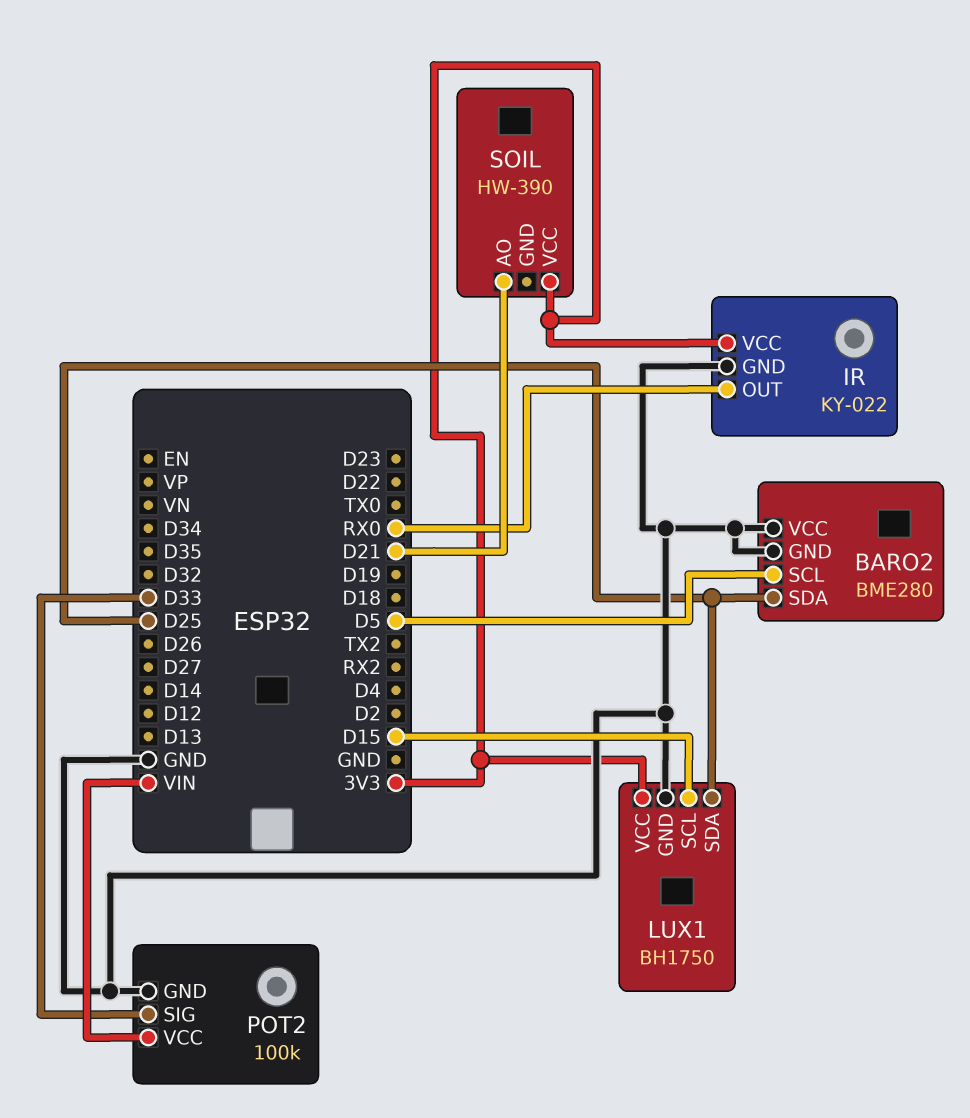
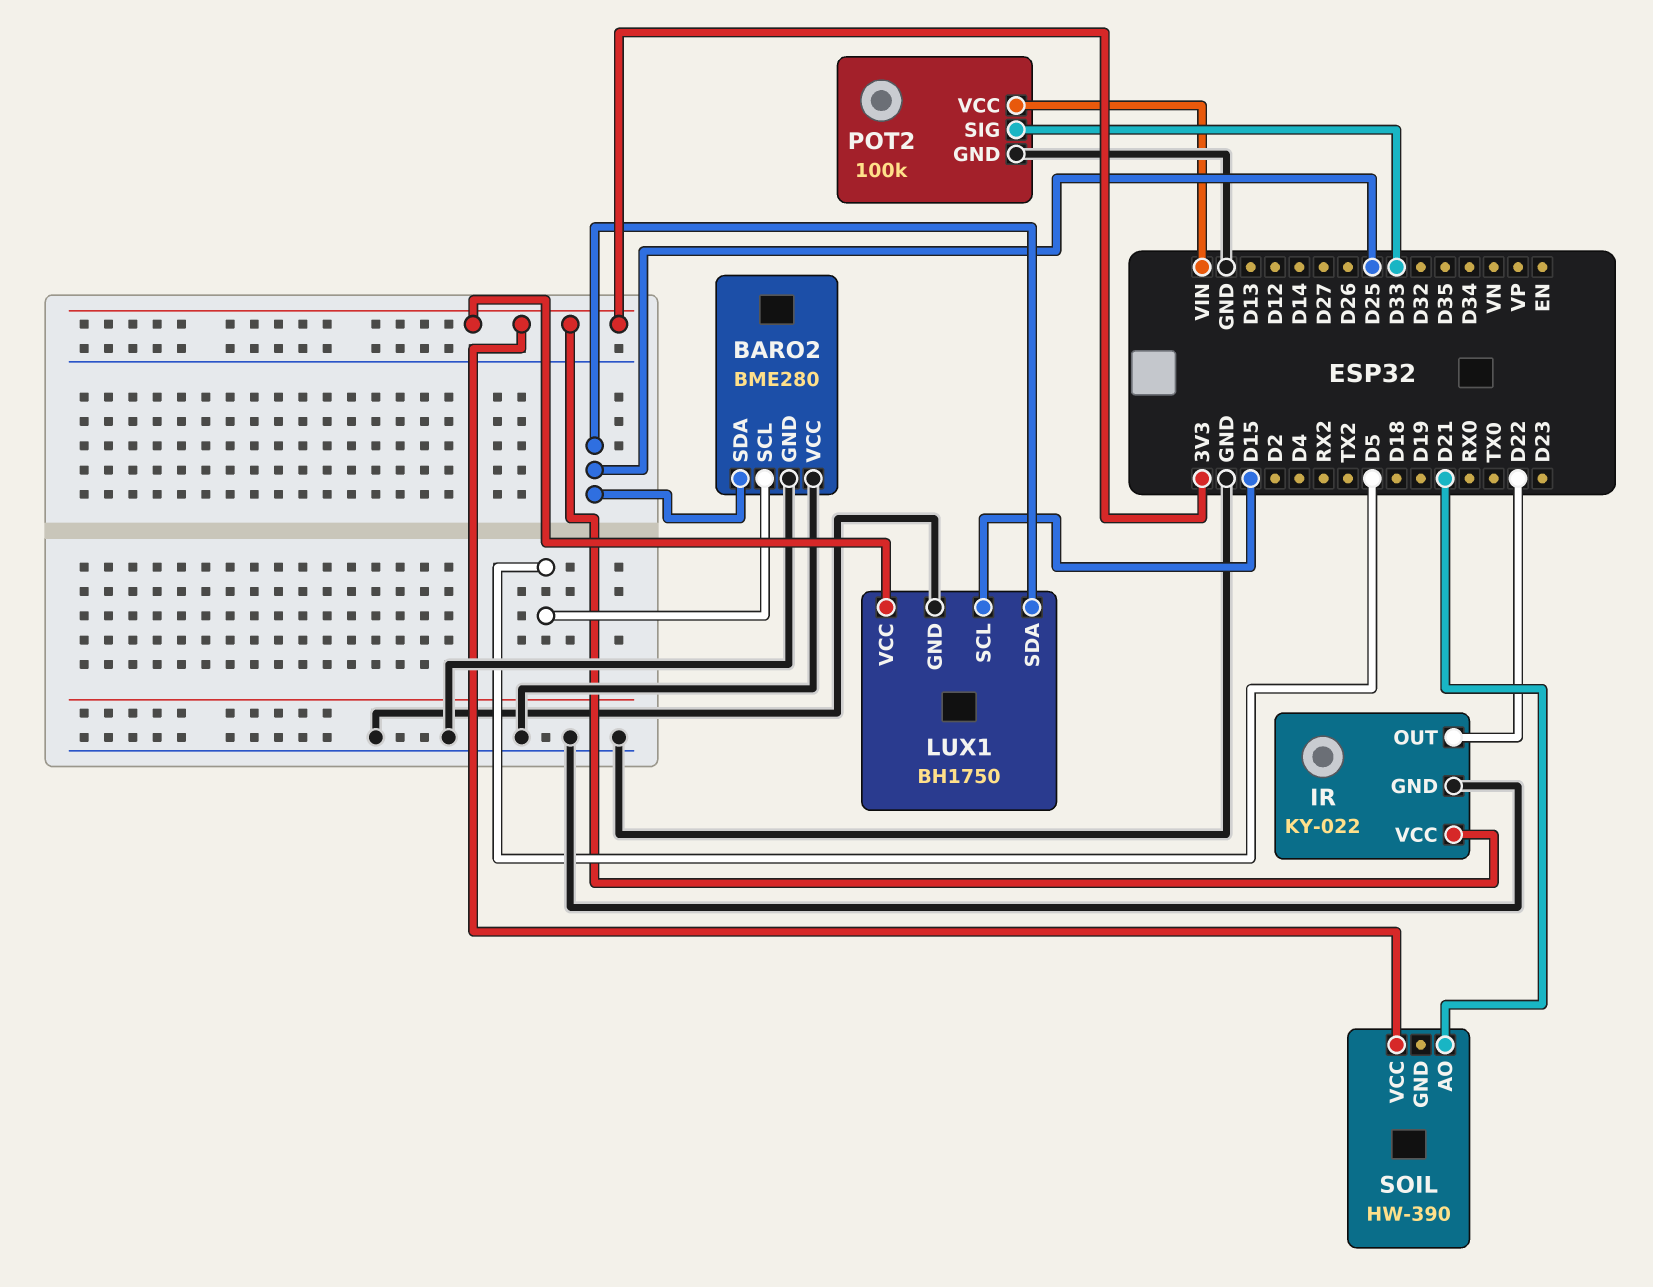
IR pin OUT: RX0 -> D22

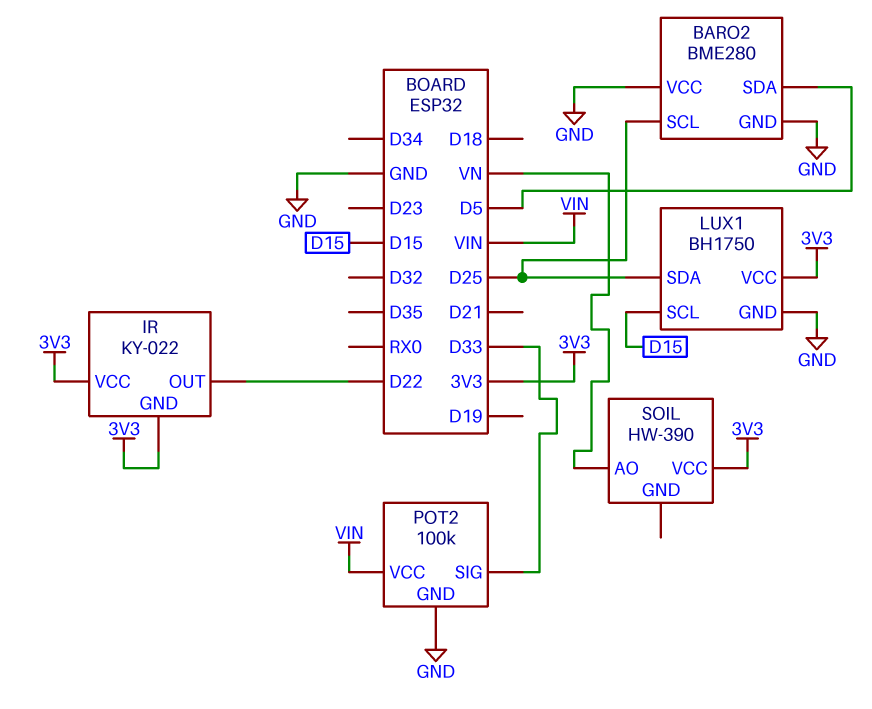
BARO2 pin SCL: D5 -> D25
BARO2 pin SDA: D25 -> D5
IR pin GND: GND -> 3V3
SOIL pin AO: D21 -> VN

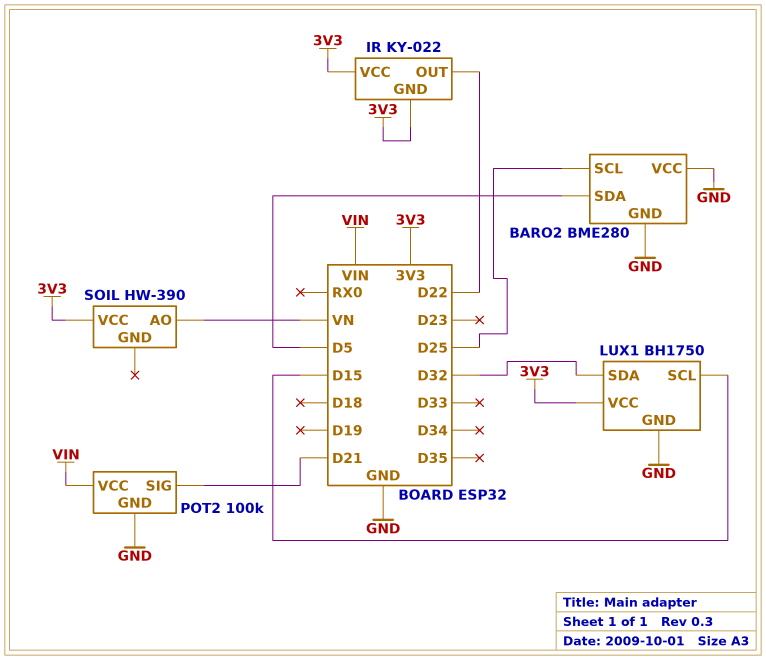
LUX1 pin SDA: D25 -> D32
POT2 pin SIG: D33 -> D21

